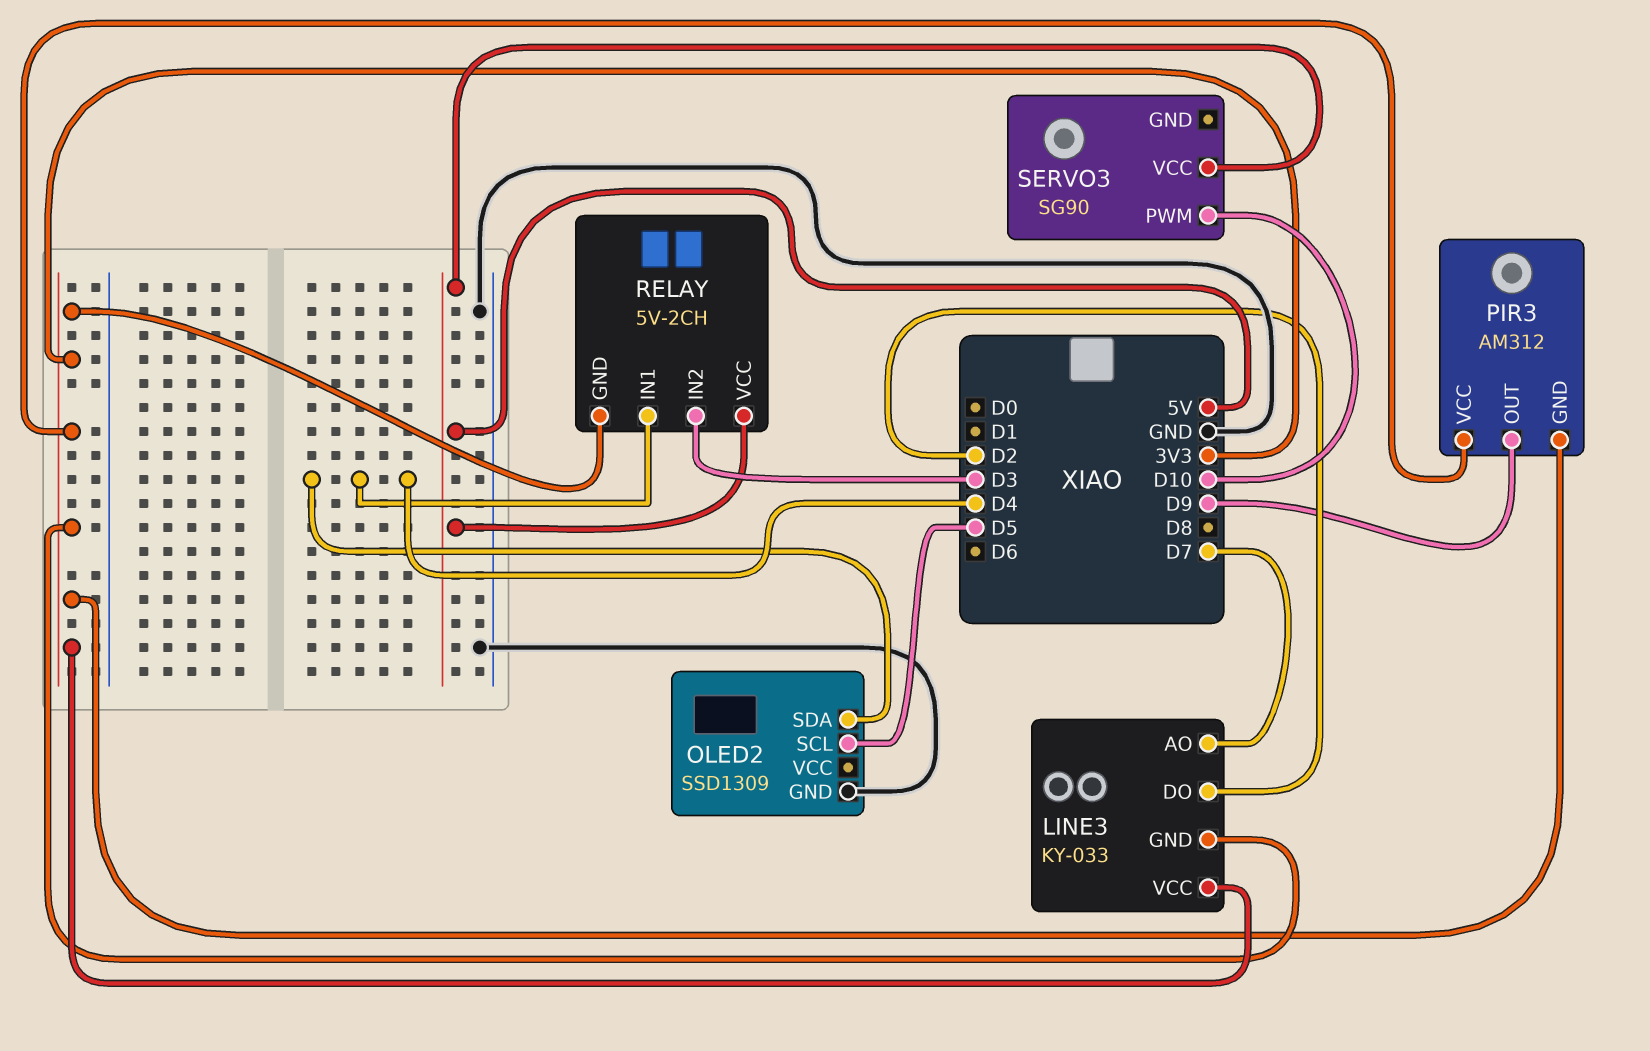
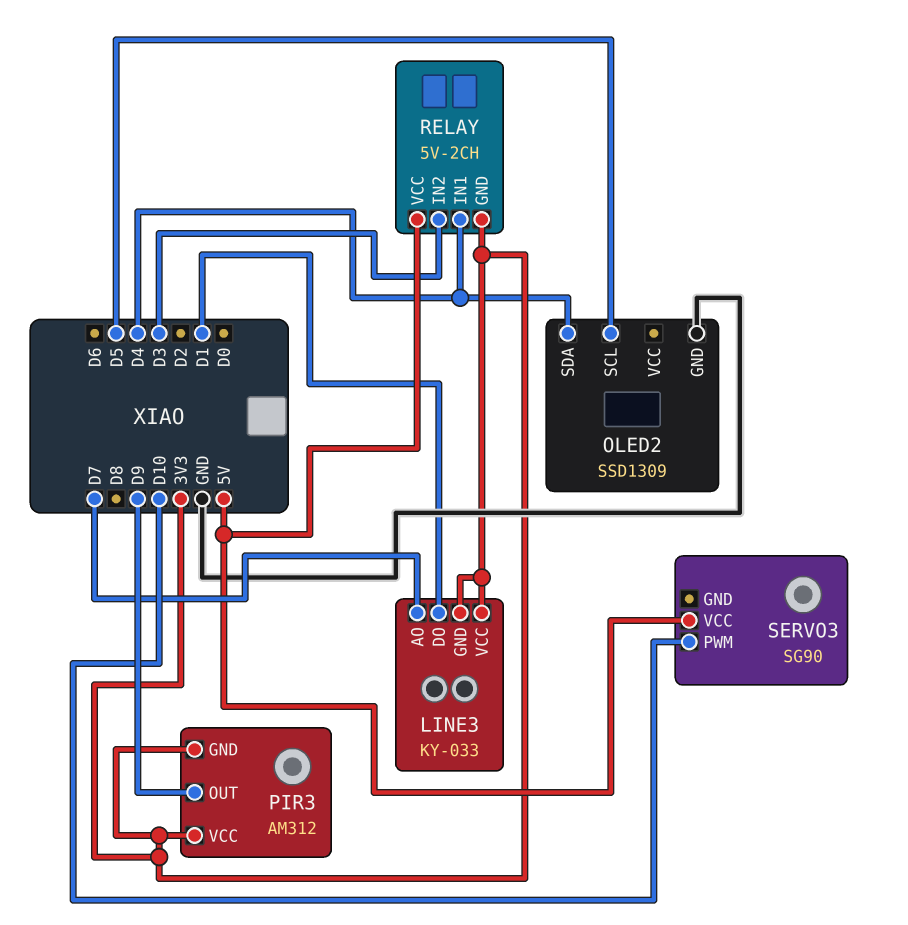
LINE3 pin DO: D2 -> D1

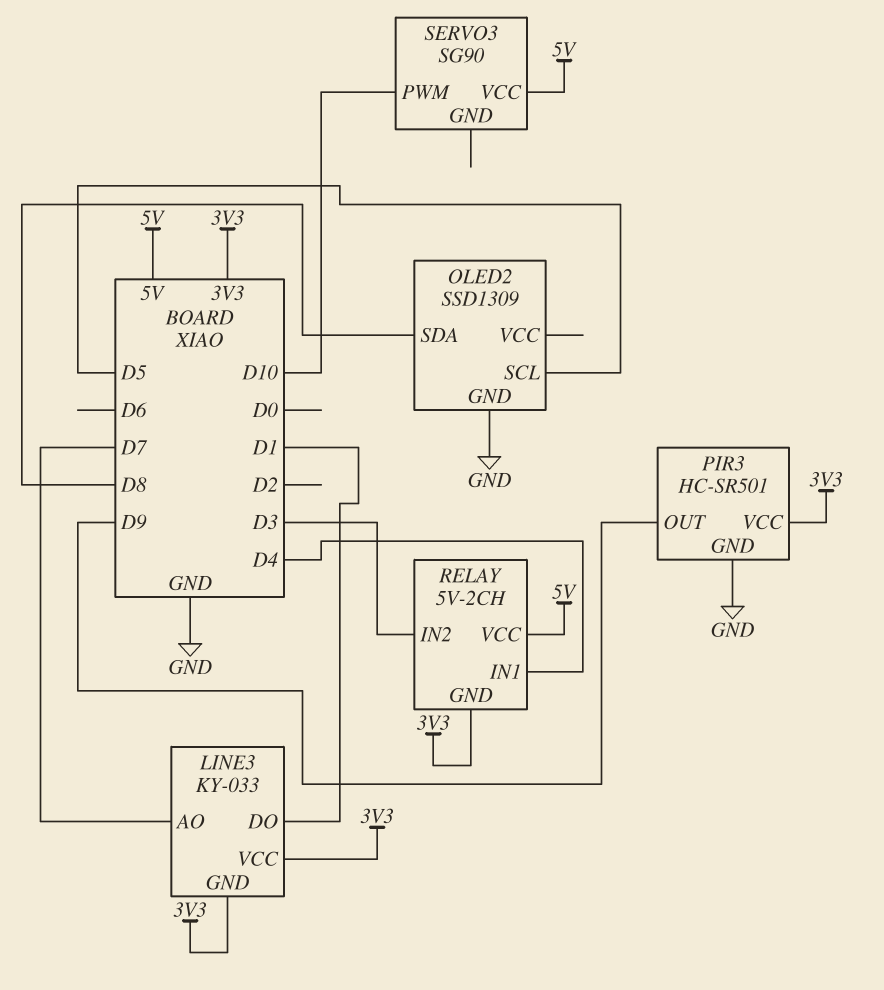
OLED2 pin SDA: D4 -> D8
PIR3: AM312 -> HC-SR501
PIR3 pin GND: 3V3 -> GND

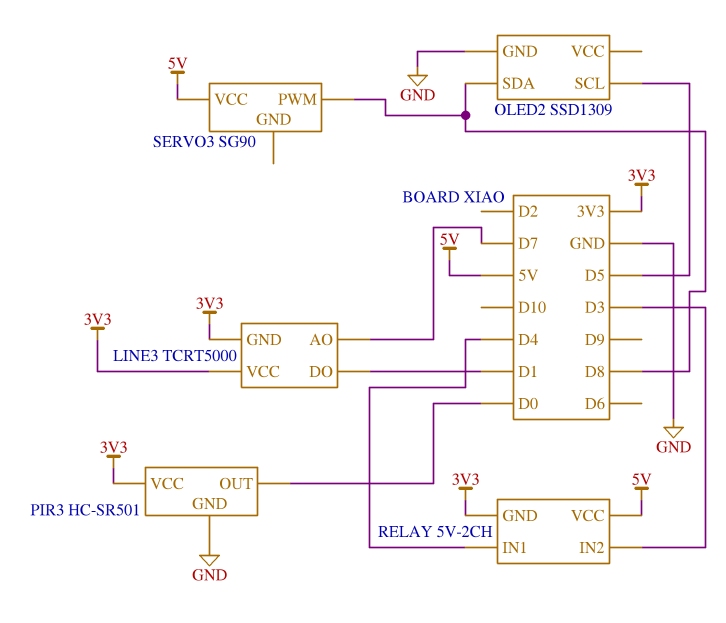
LINE3: KY-033 -> TCRT5000
PIR3 pin OUT: D9 -> D0
SERVO3 pin PWM: D10 -> D8

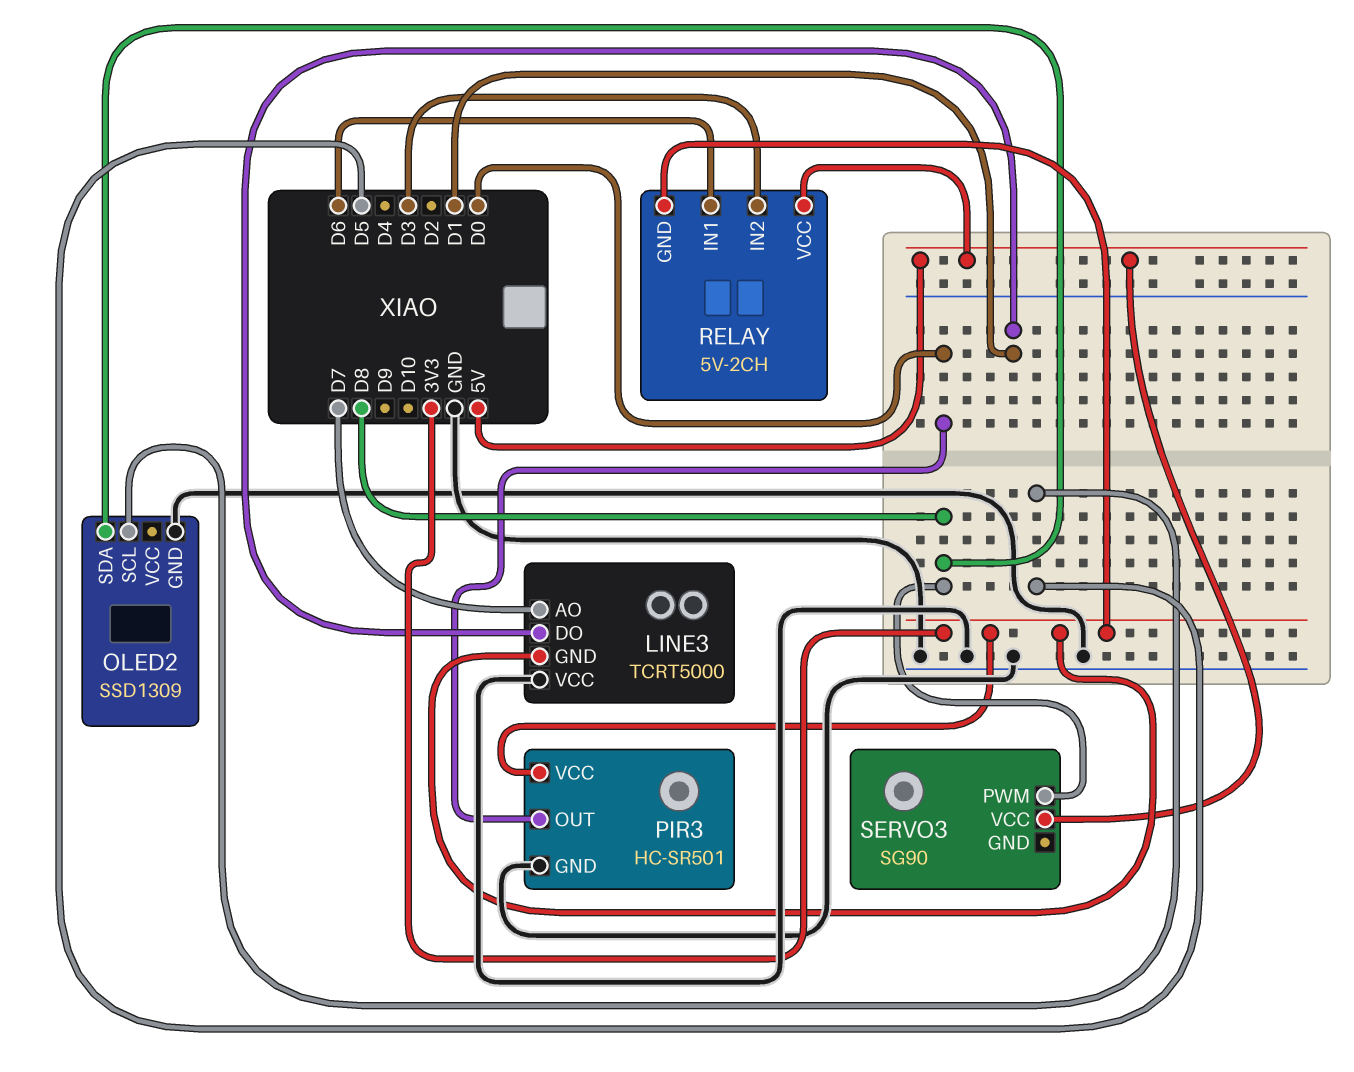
LINE3 pin VCC: 3V3 -> GND
RELAY pin IN1: D4 -> D6

